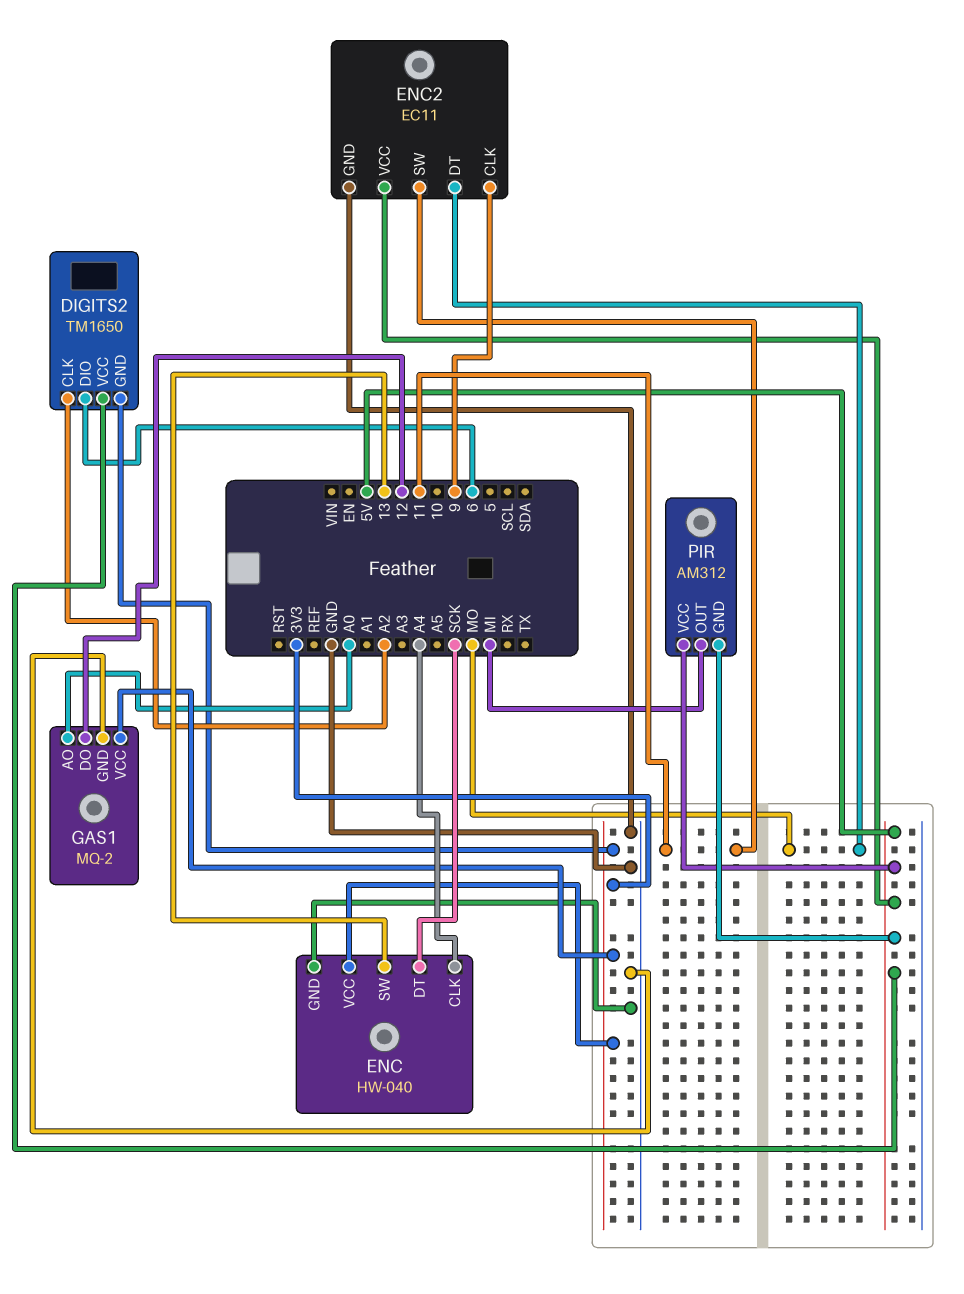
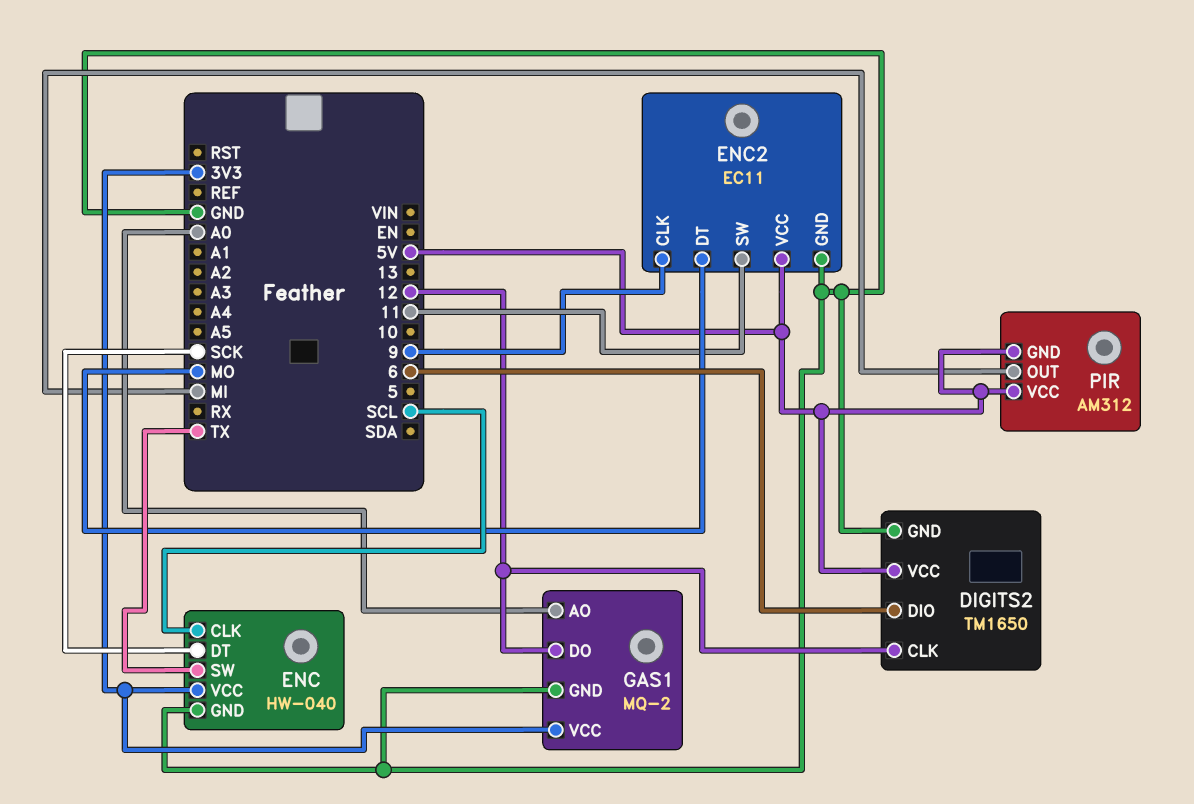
DIGITS2 pin CLK: A2 -> 12
DIGITS2 pin GND: 3V3 -> GND
ENC pin CLK: A4 -> SCL
ENC pin SW: 13 -> TX

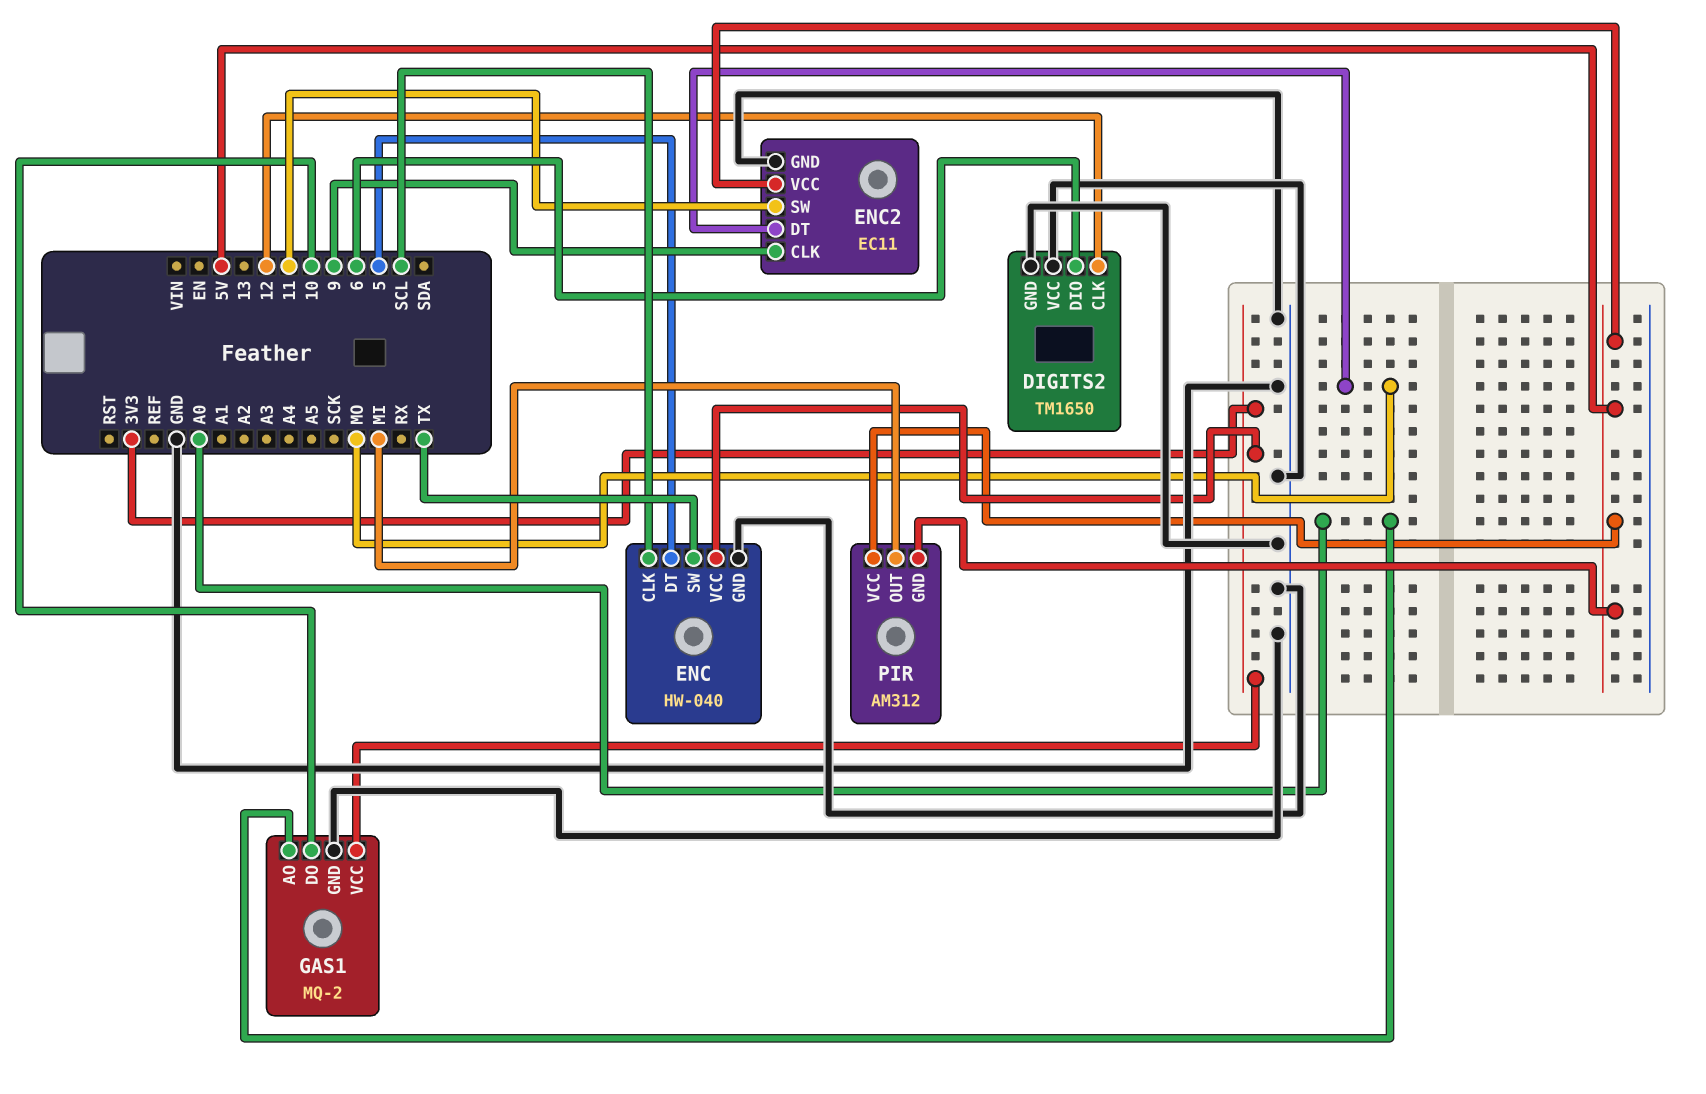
DIGITS2 pin VCC: 5V -> GND
ENC pin DT: SCK -> 5
GAS1 pin DO: 12 -> 10

